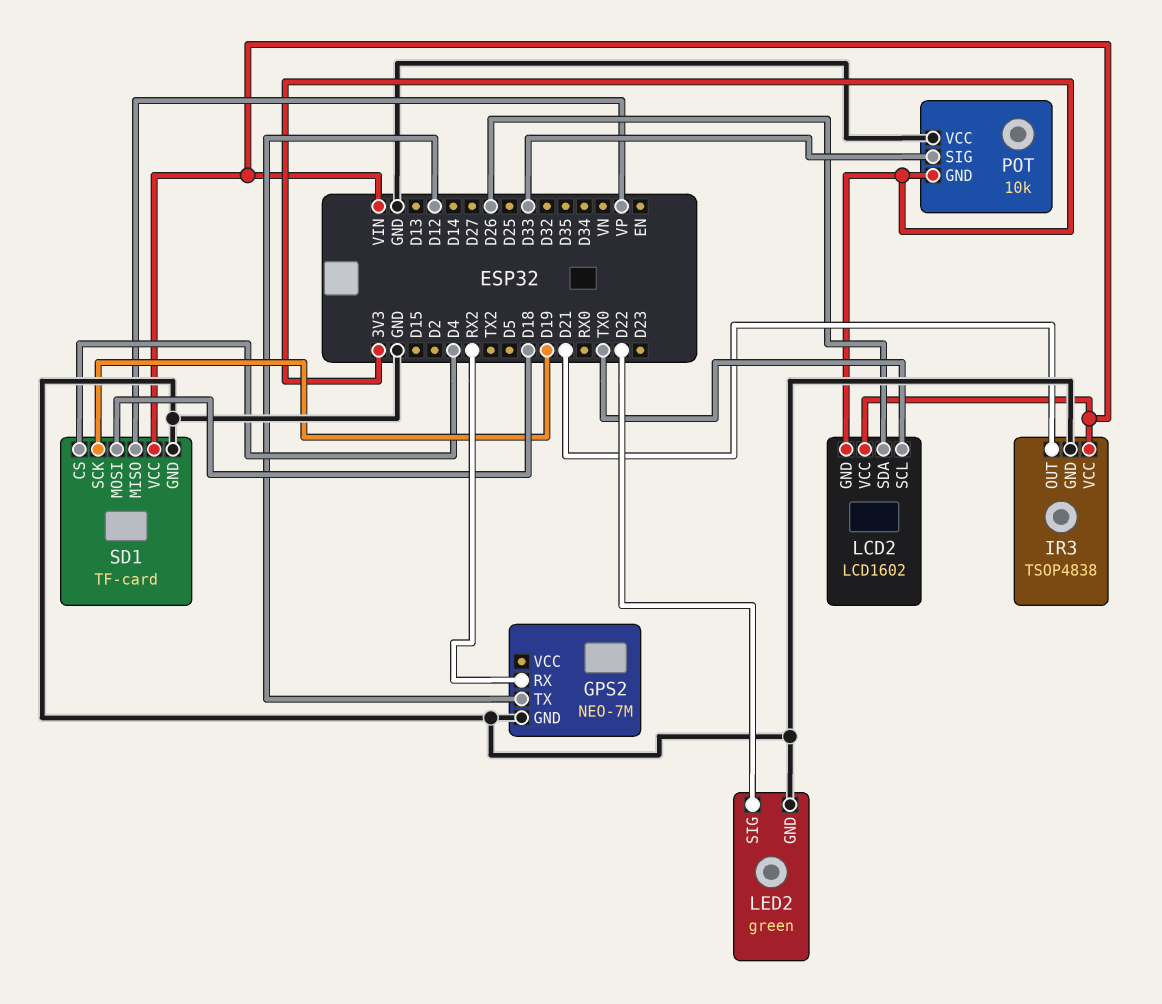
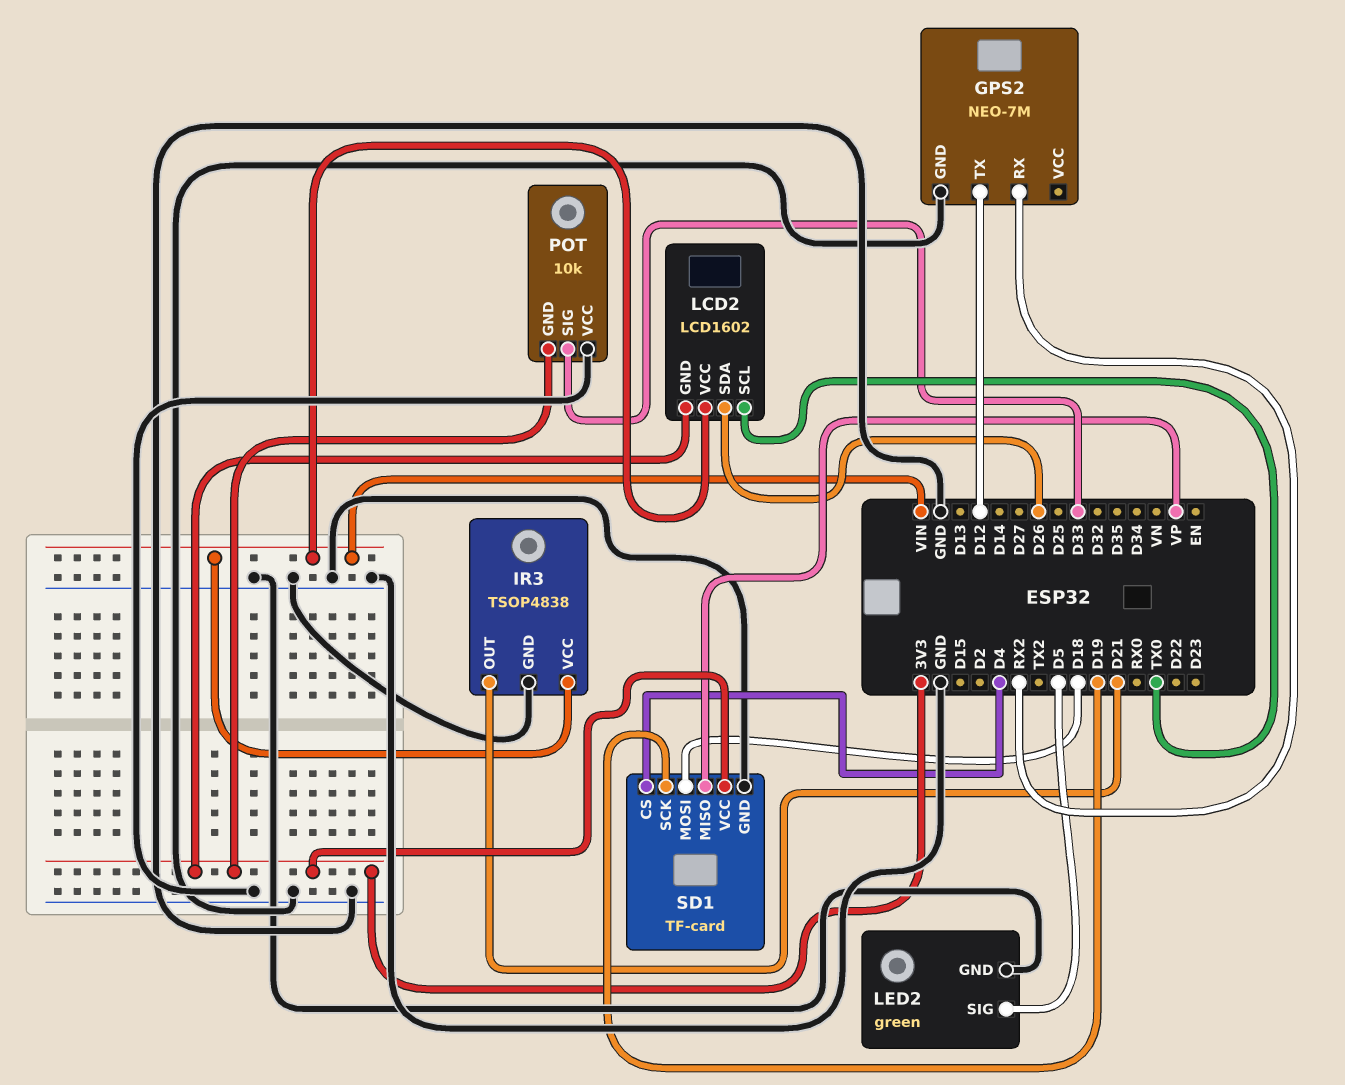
LED2 pin SIG: D22 -> D5
SD1 pin VCC: VIN -> 3V3

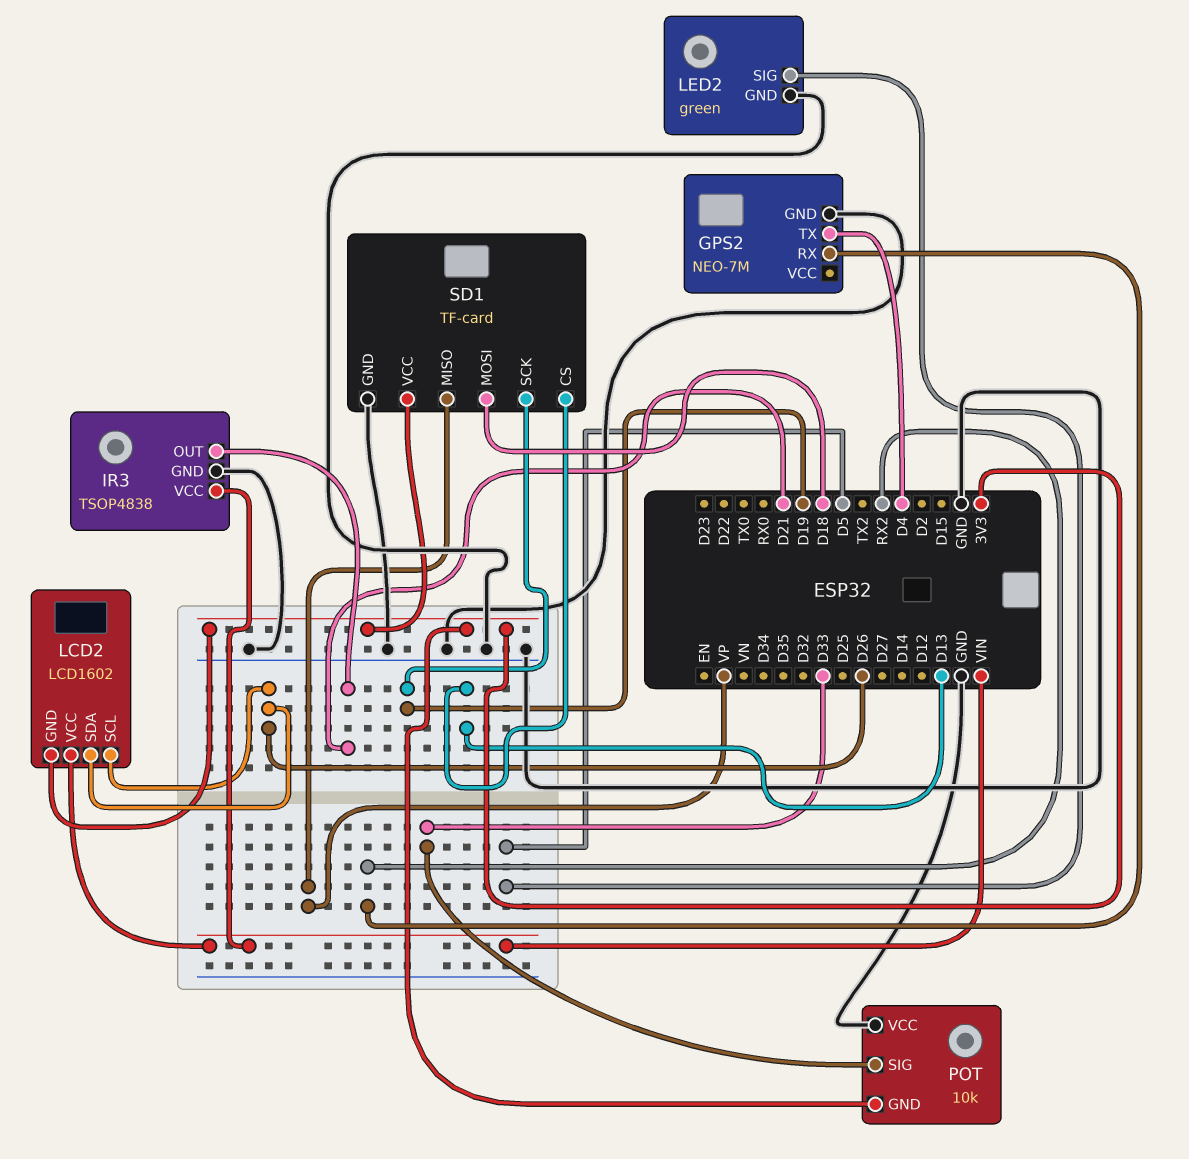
GPS2 pin TX: D12 -> D4
LCD2 pin SCL: TX0 -> D26
SD1 pin CS: D4 -> D13

